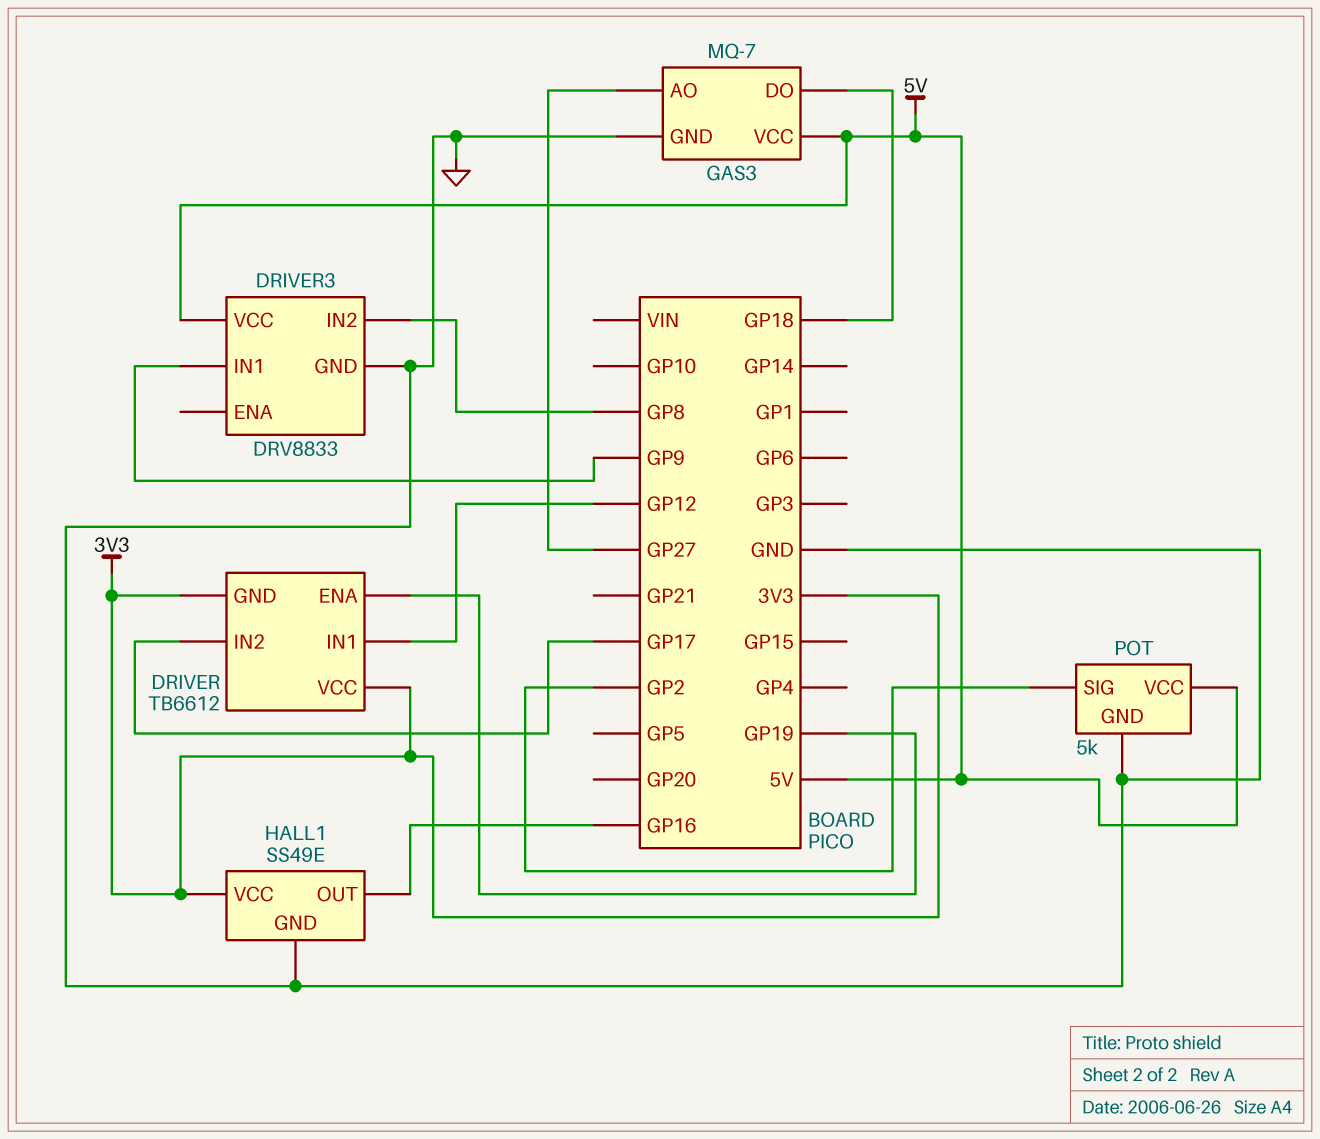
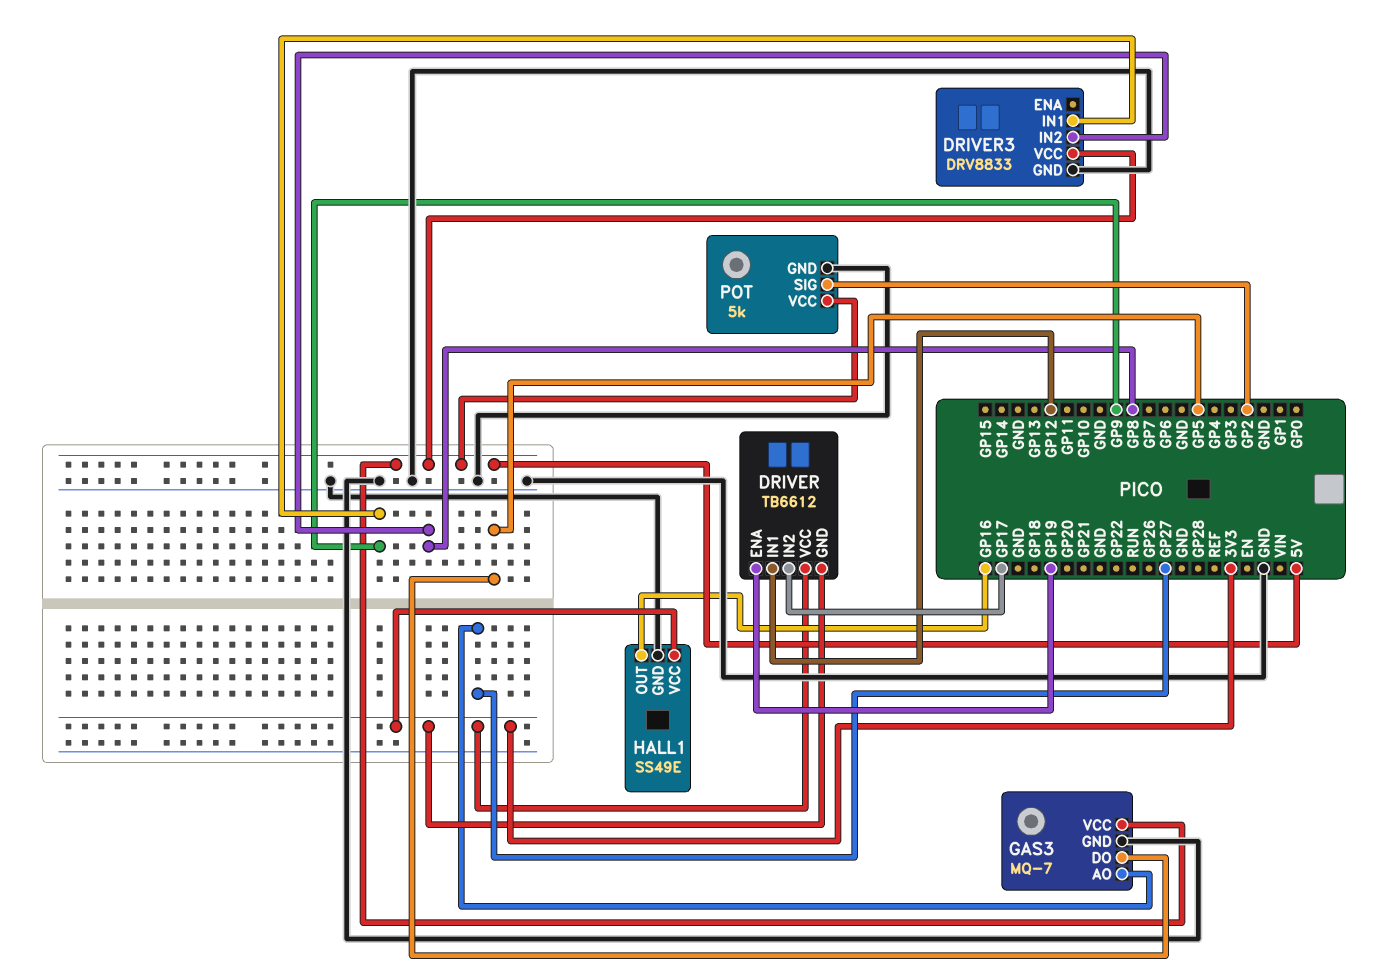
GAS3 pin DO: GP18 -> GP5

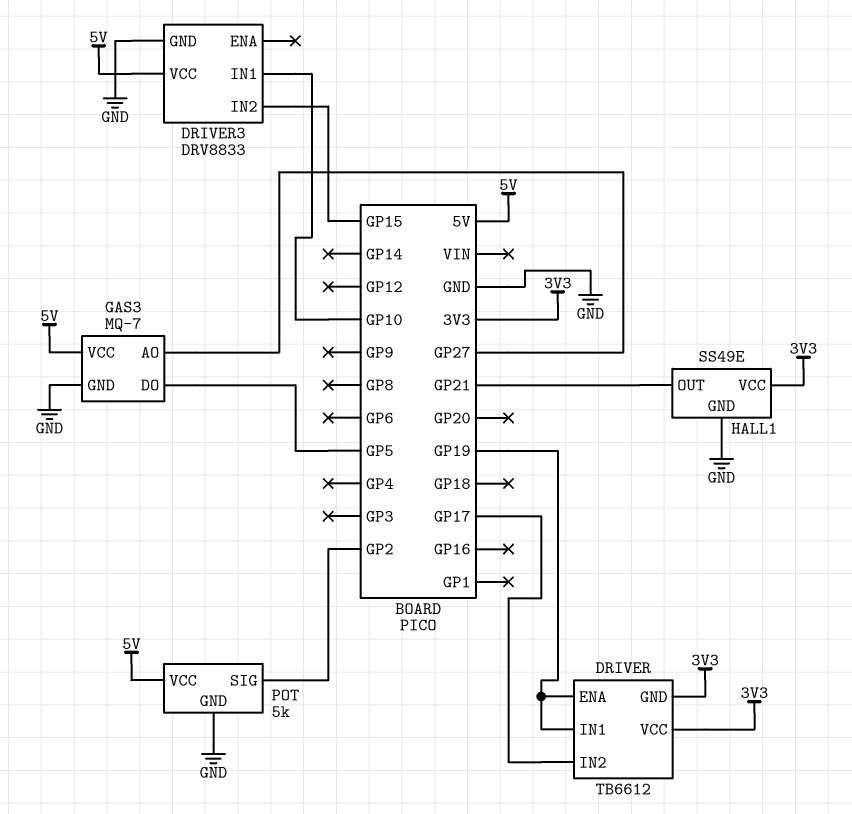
DRIVER pin IN1: GP12 -> GP19
DRIVER3 pin IN1: GP9 -> GP10
DRIVER3 pin IN2: GP8 -> GP15
HALL1 pin OUT: GP16 -> GP21

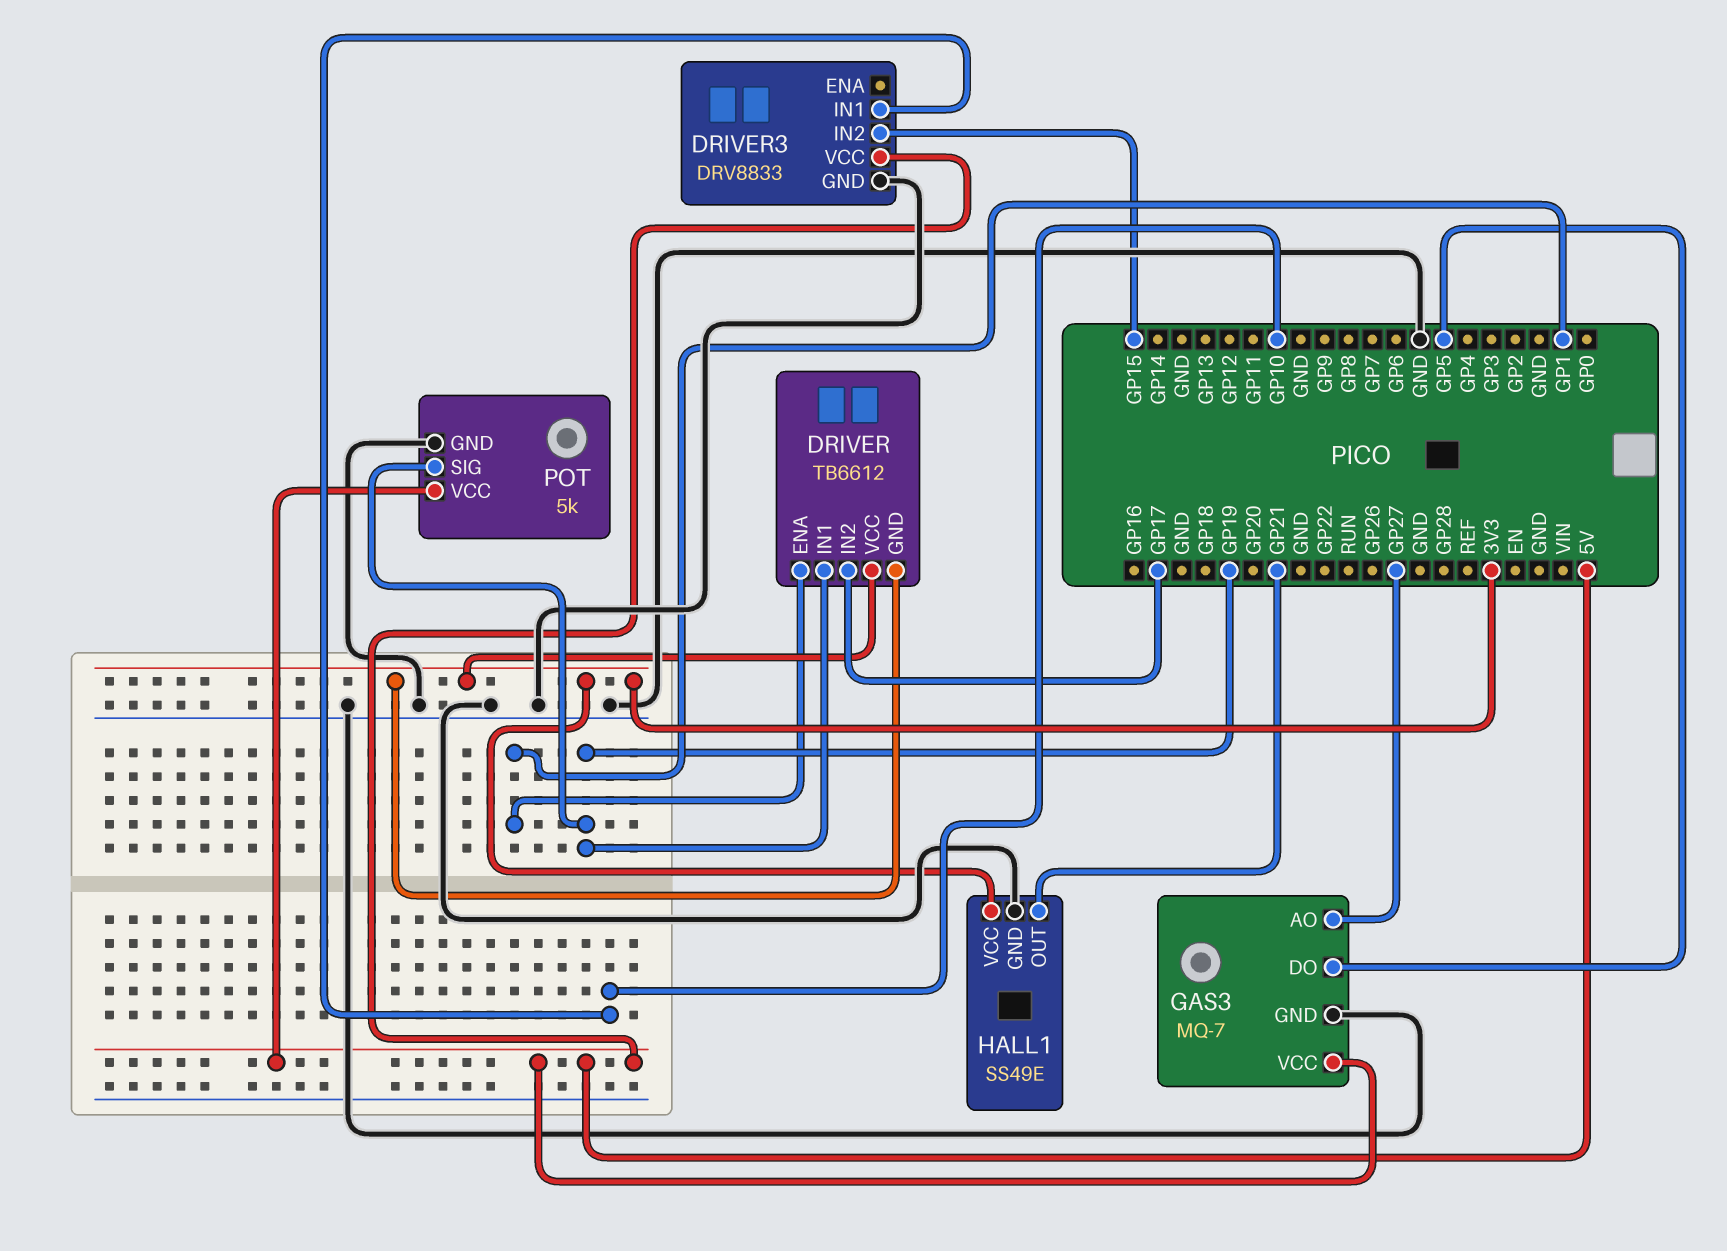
DRIVER pin ENA: GP19 -> GP1
POT pin SIG: GP2 -> GP19

